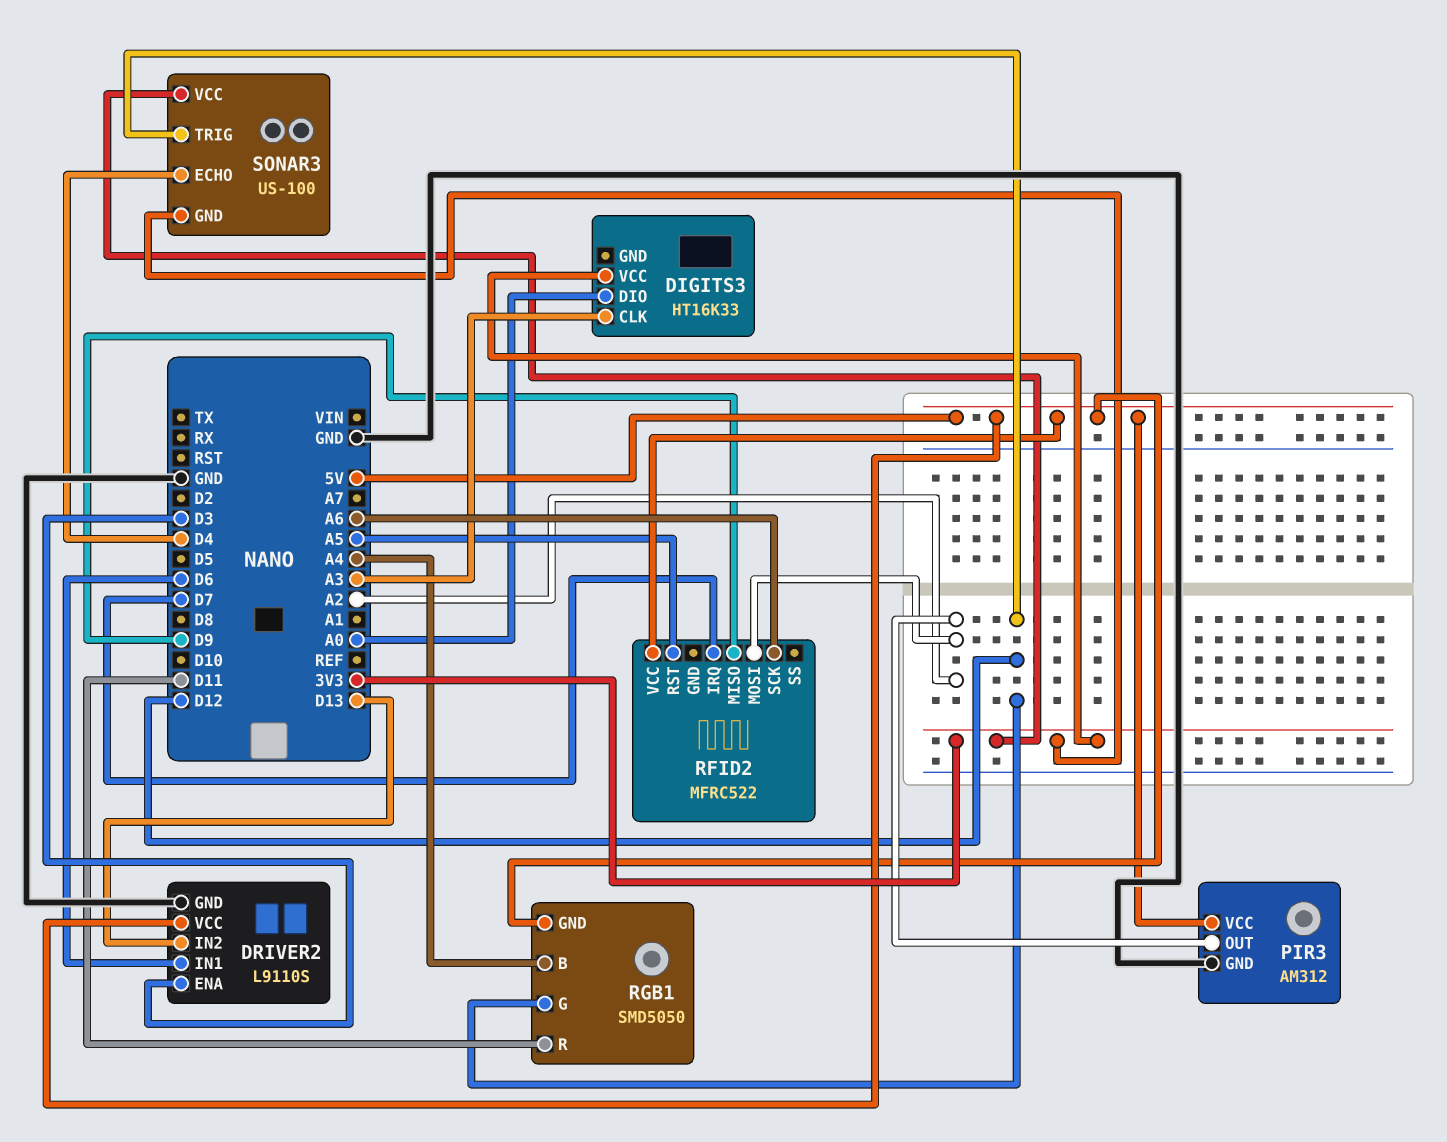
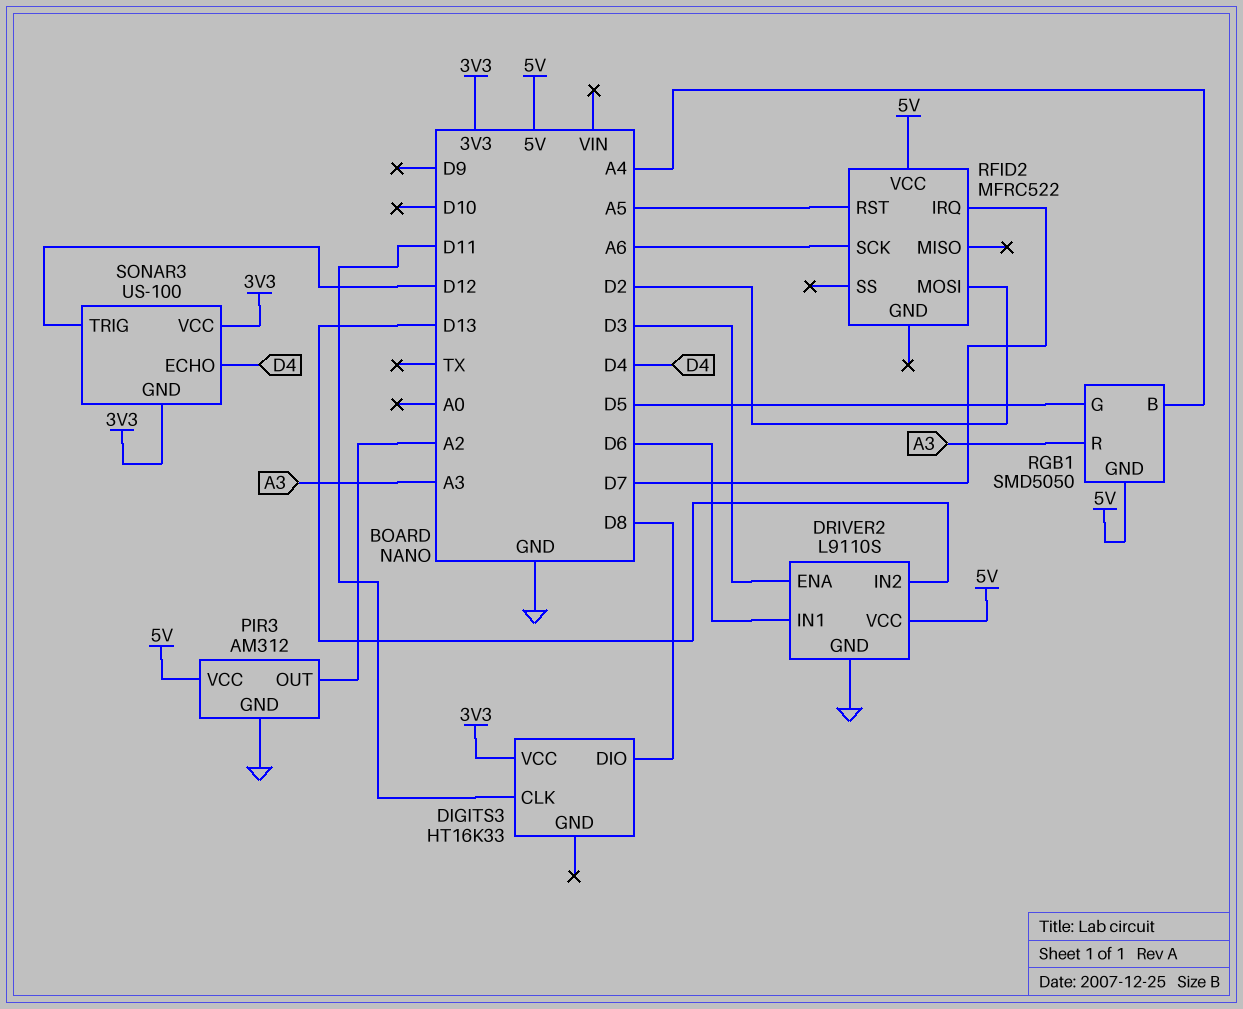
DIGITS3 pin CLK: A3 -> D11
DIGITS3 pin DIO: A0 -> D8
RFID2 pin MISO: D9 -> none
RFID2 pin MOSI: A2 -> D2
RGB1 pin G: D12 -> D5
RGB1 pin R: D11 -> A3

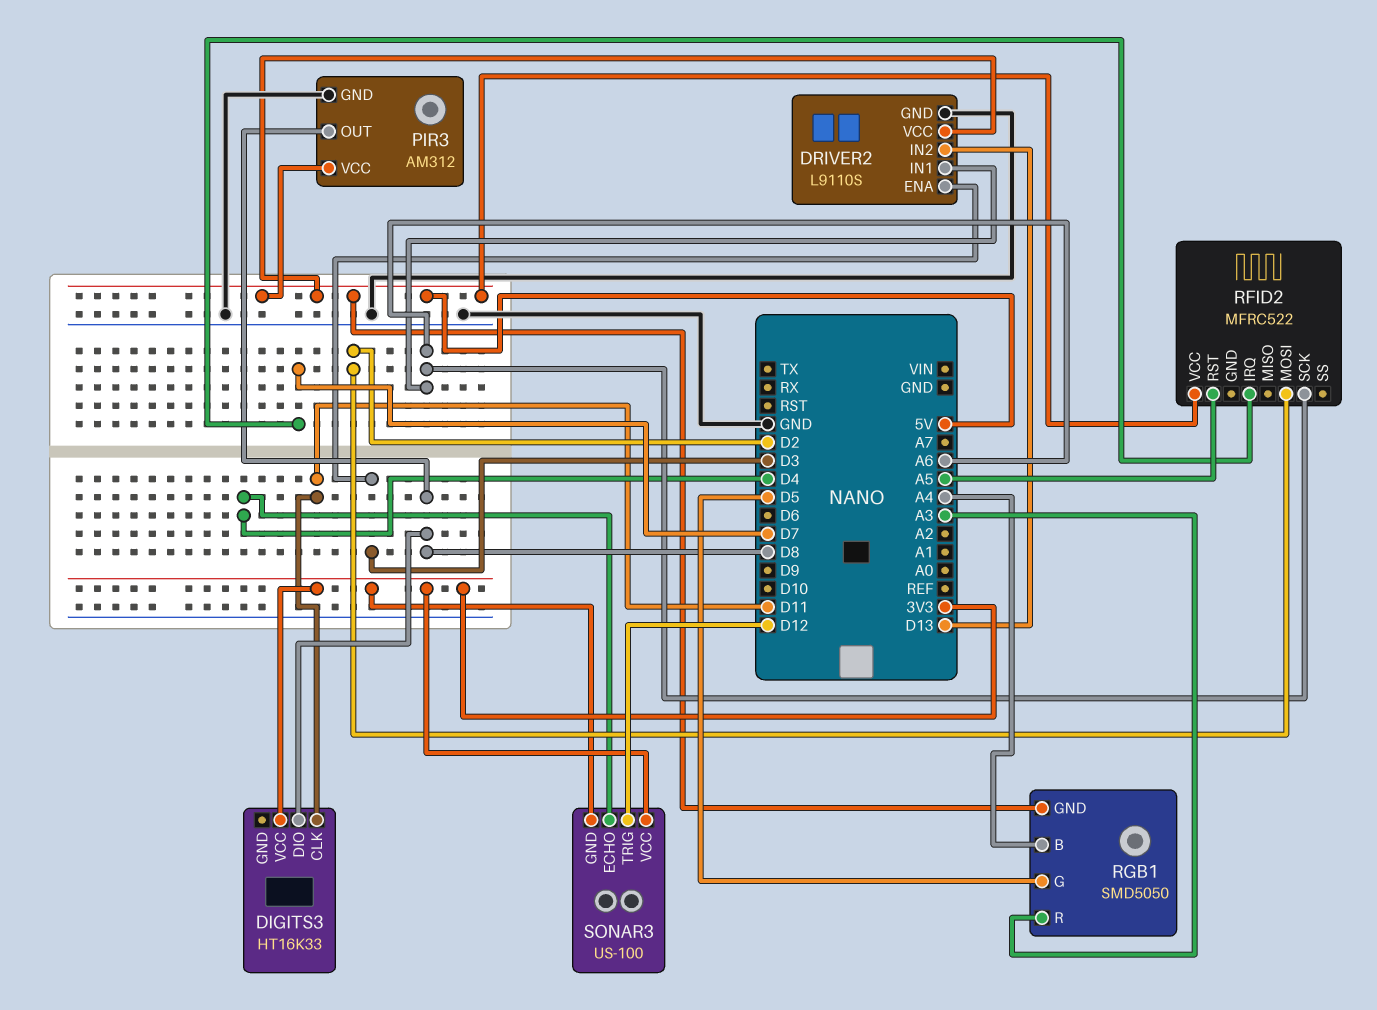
DRIVER2 pin IN1: D6 -> A6
PIR3 pin OUT: A2 -> D8

